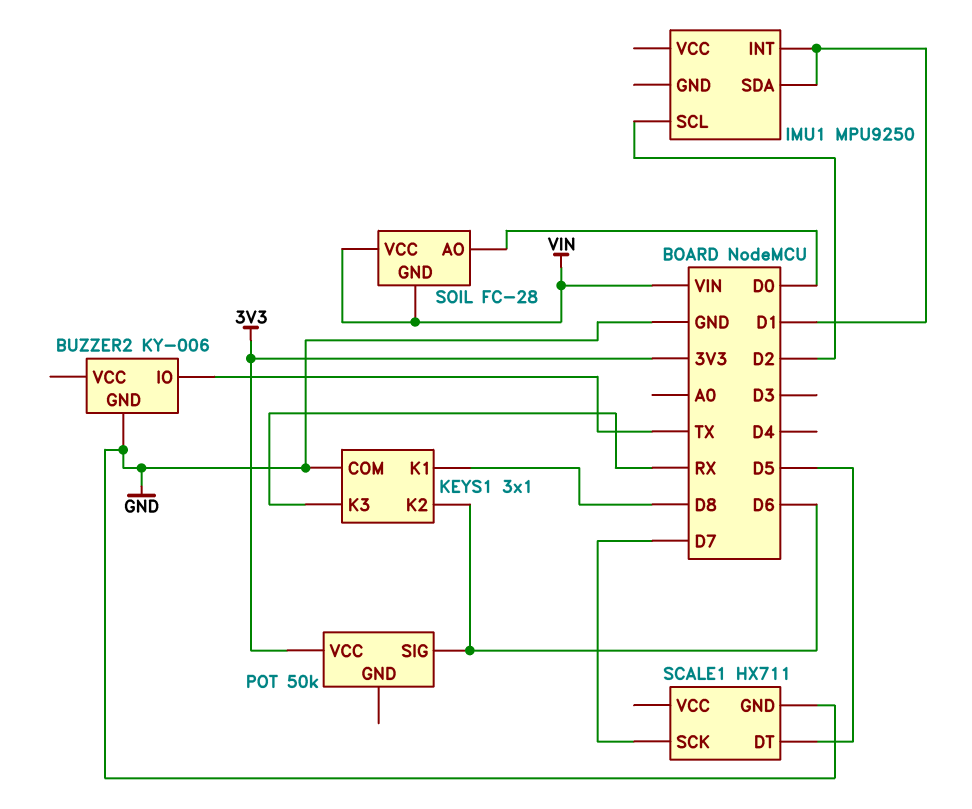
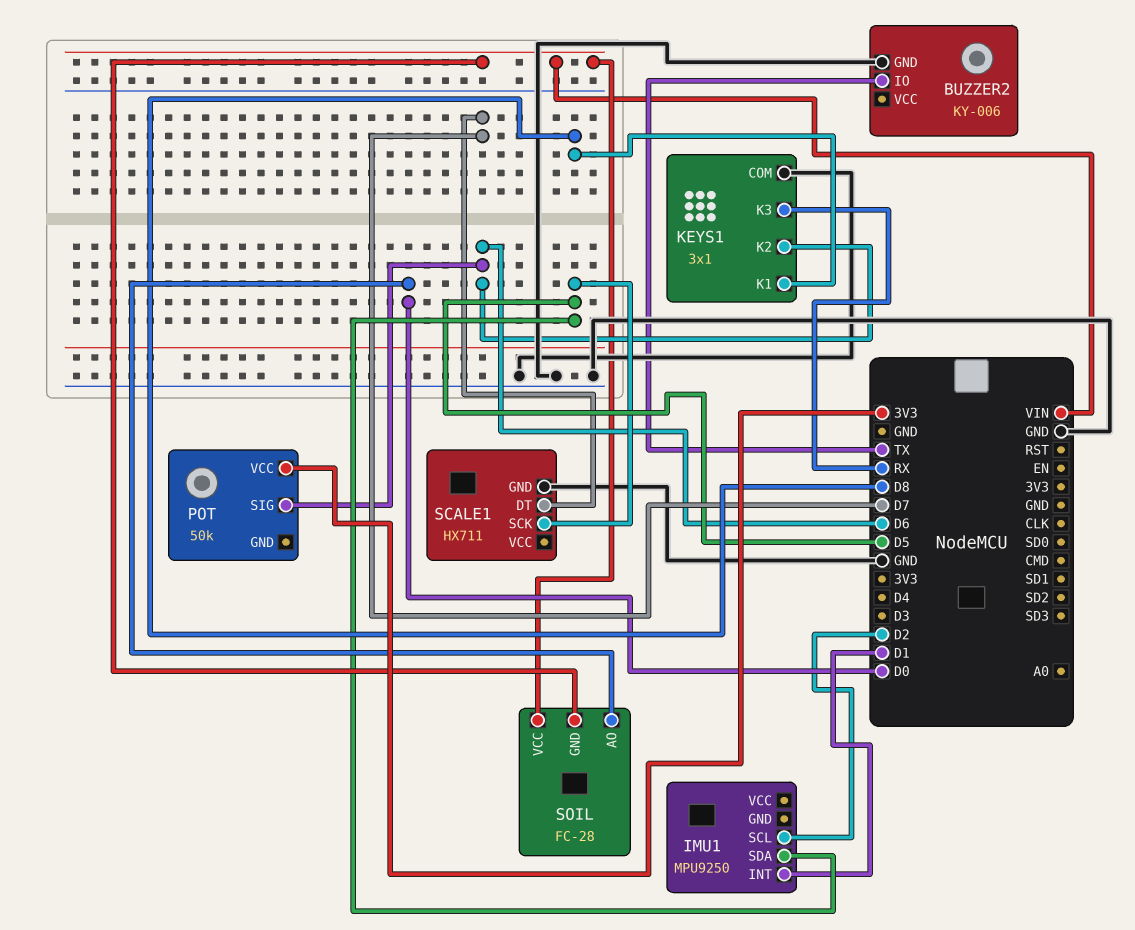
IMU1 pin SDA: D1 -> D5
SCALE1 pin DT: D5 -> D7
SCALE1 pin SCK: D7 -> D5

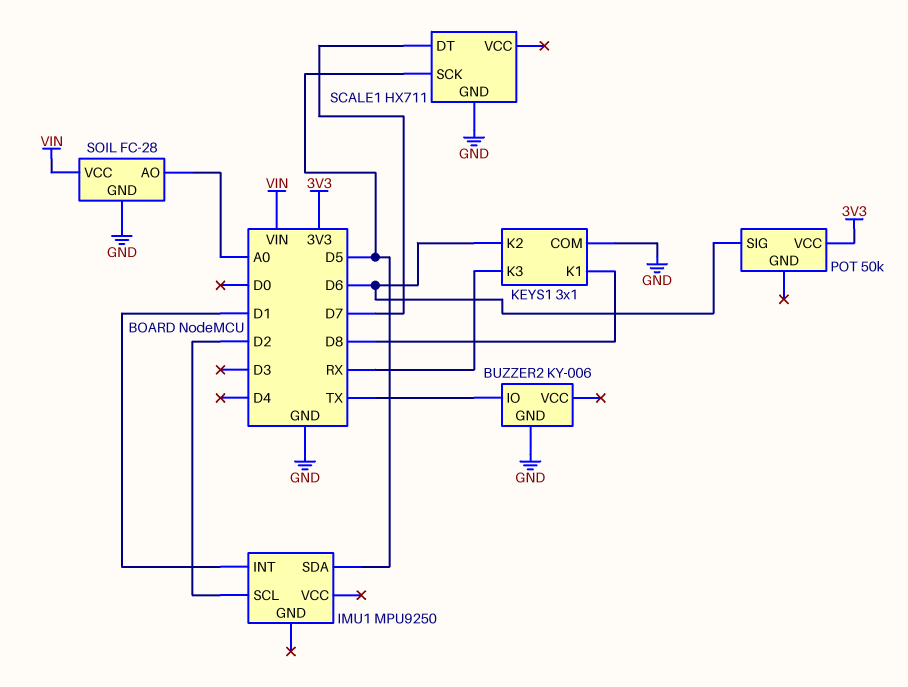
SOIL pin AO: D0 -> A0
SOIL pin GND: VIN -> GND

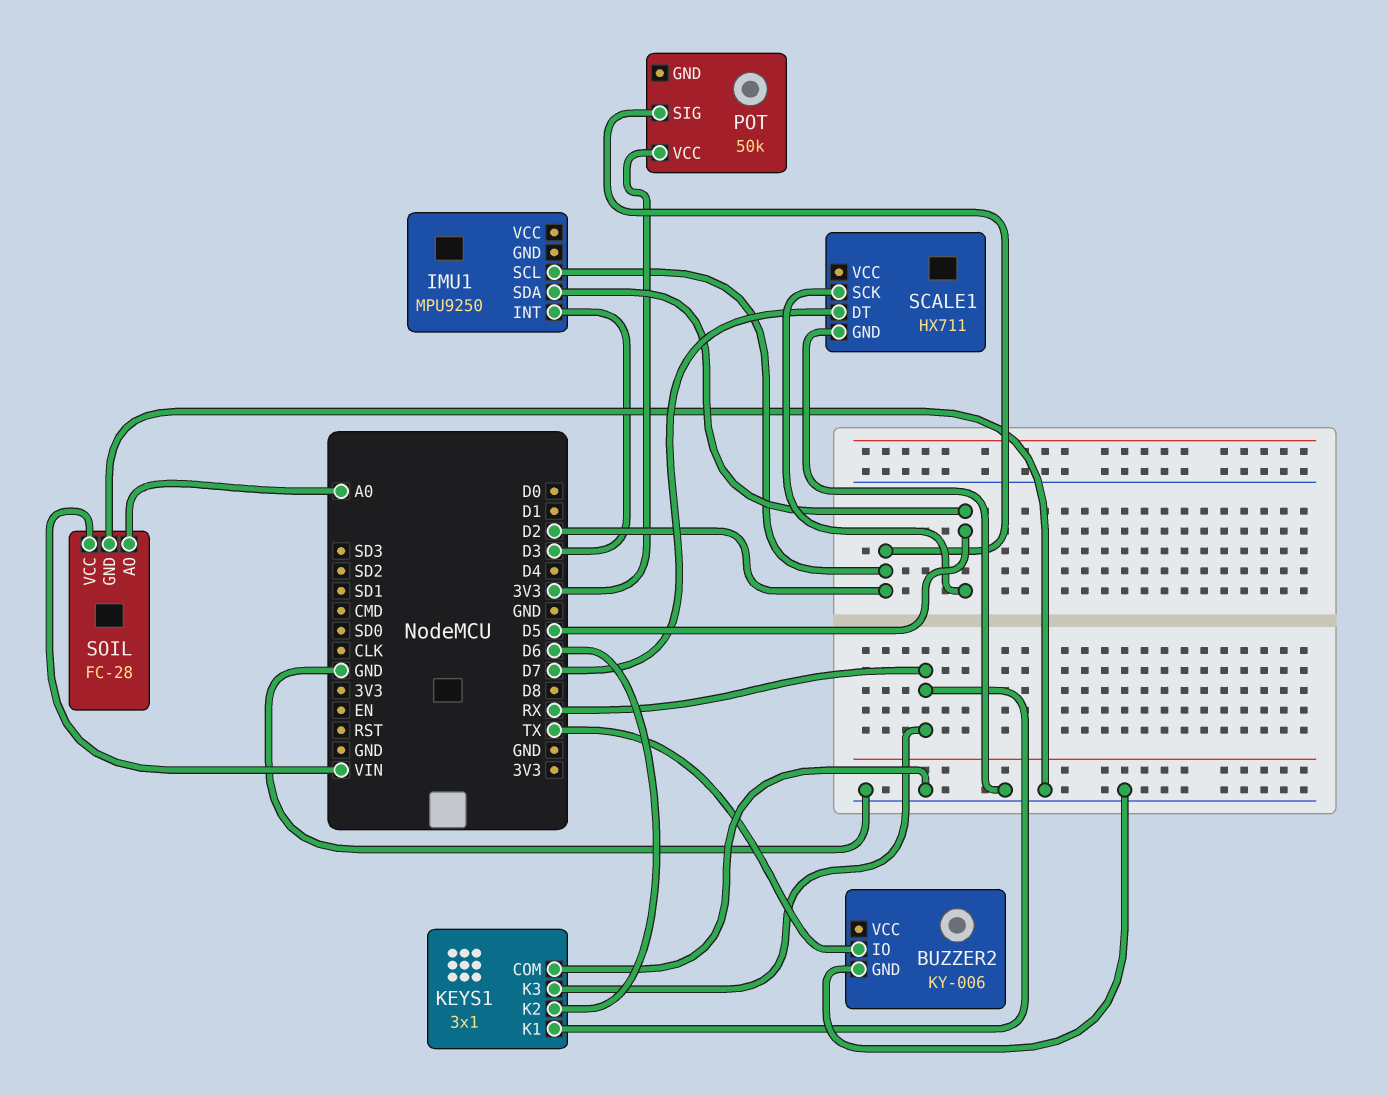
IMU1 pin INT: D1 -> D3
KEYS1 pin K1: D8 -> RX
POT pin SIG: D6 -> D2

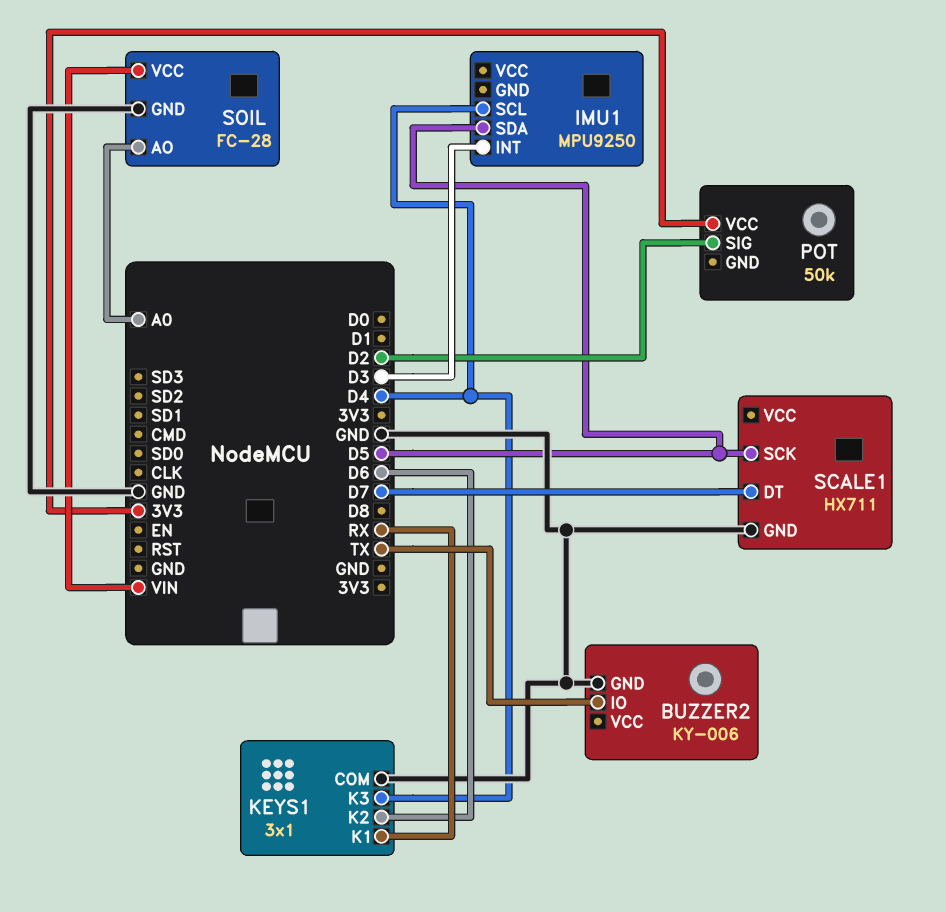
IMU1 pin SCL: D2 -> D4
KEYS1 pin K3: RX -> D4

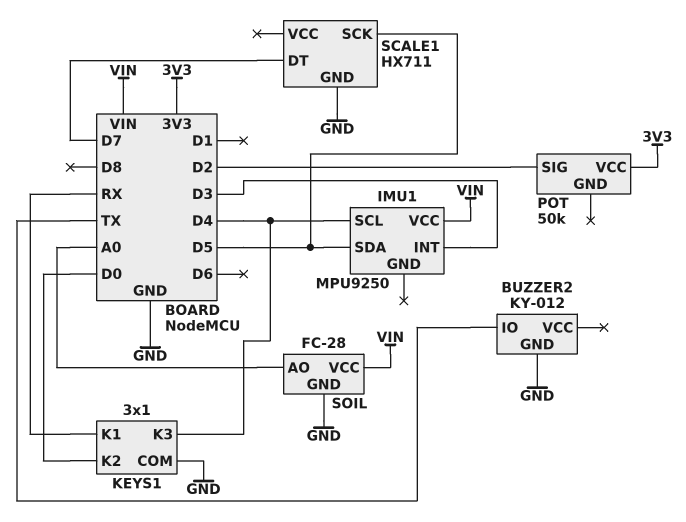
BUZZER2: KY-006 -> KY-012
IMU1 pin VCC: none -> VIN
KEYS1 pin K2: D6 -> D0

